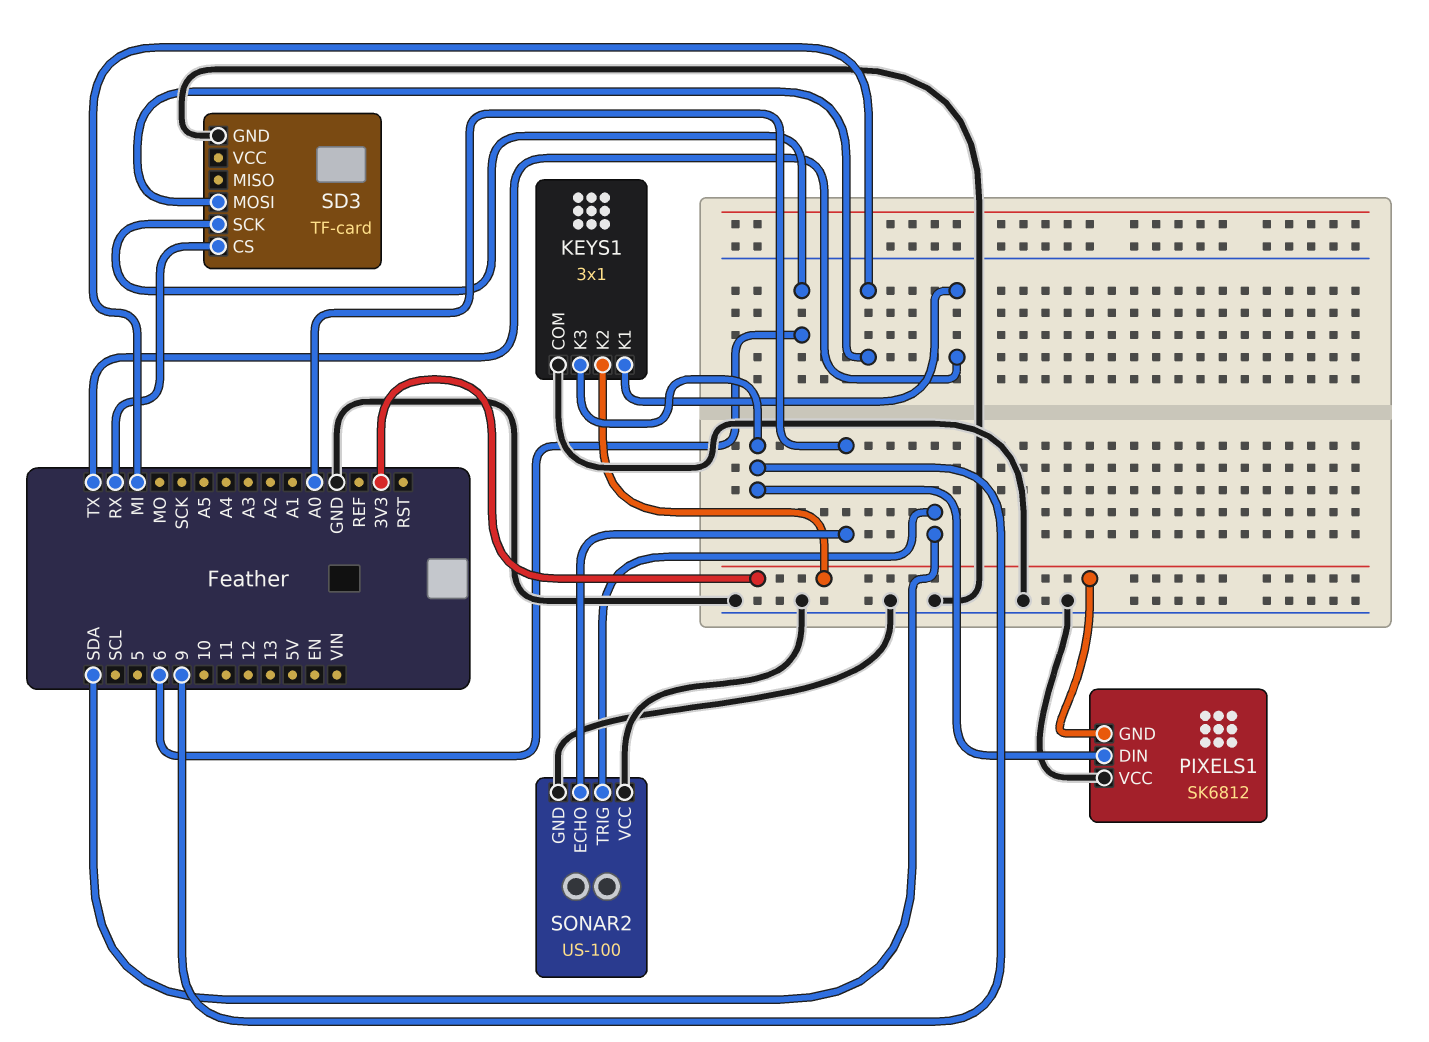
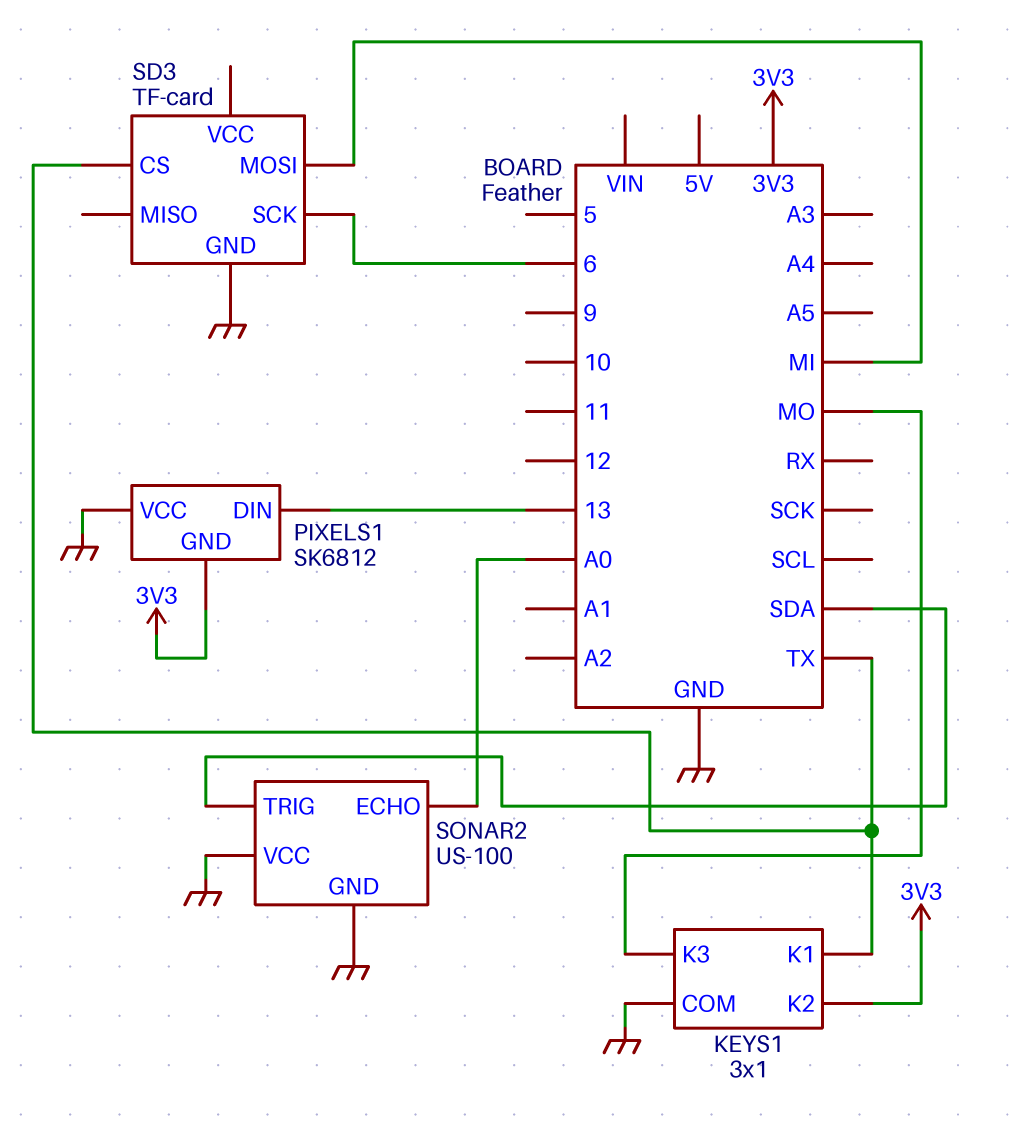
KEYS1 pin K3: 9 -> MO
PIXELS1 pin DIN: 9 -> 13
SD3 pin CS: RX -> TX

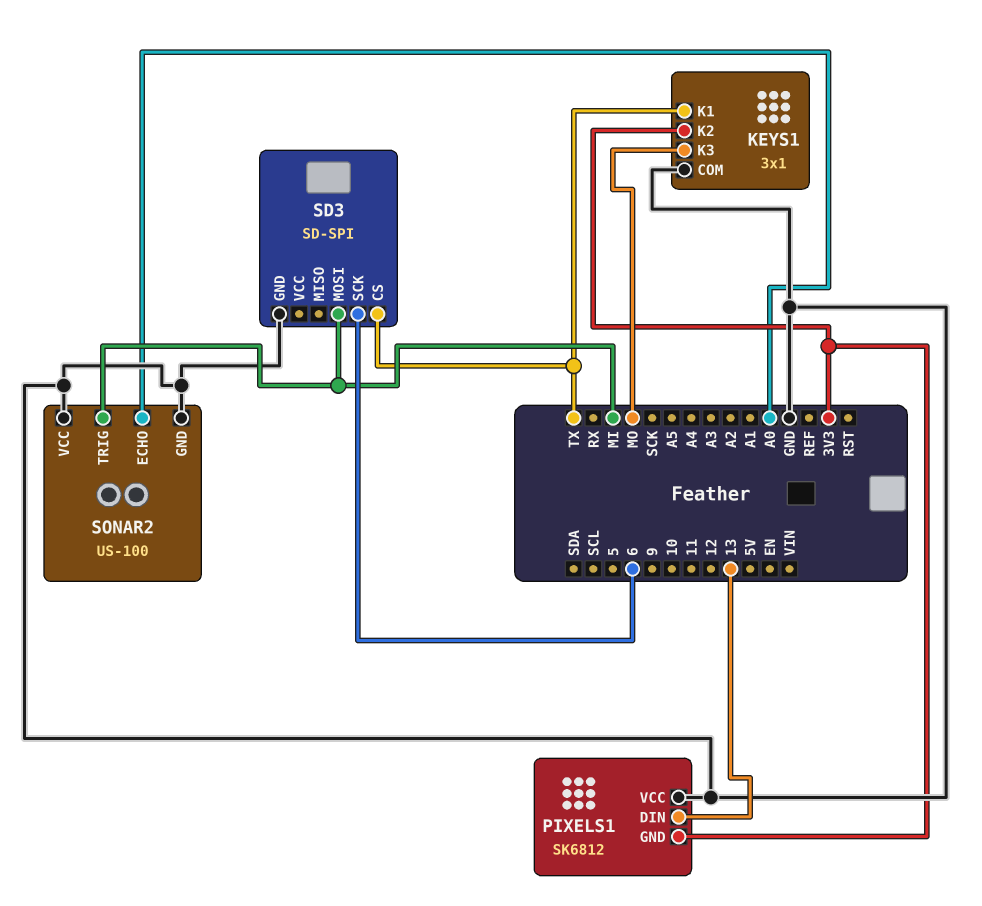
SD3: TF-card -> SD-SPI
SONAR2 pin TRIG: SDA -> MI

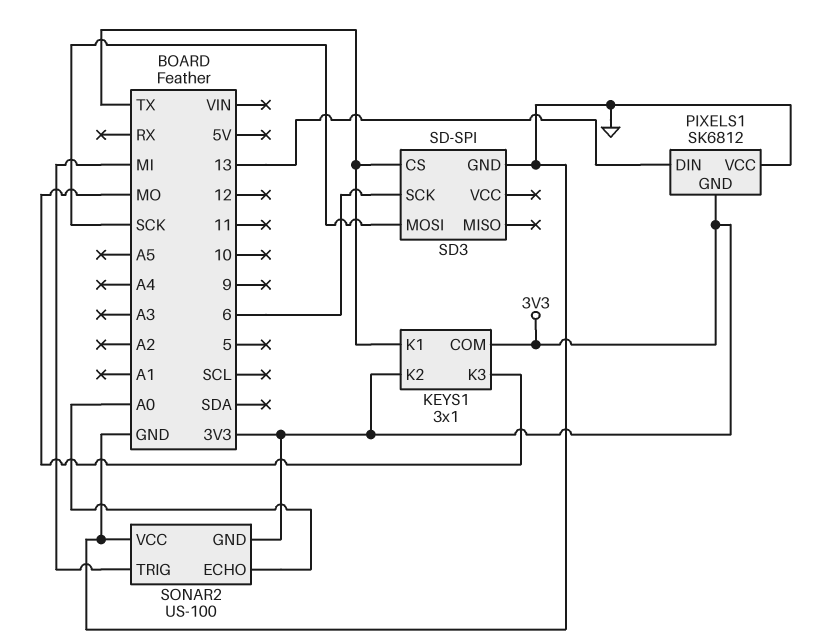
KEYS1 pin COM: GND -> 3V3
SD3 pin MOSI: MI -> SCK
SONAR2 pin GND: GND -> 3V3

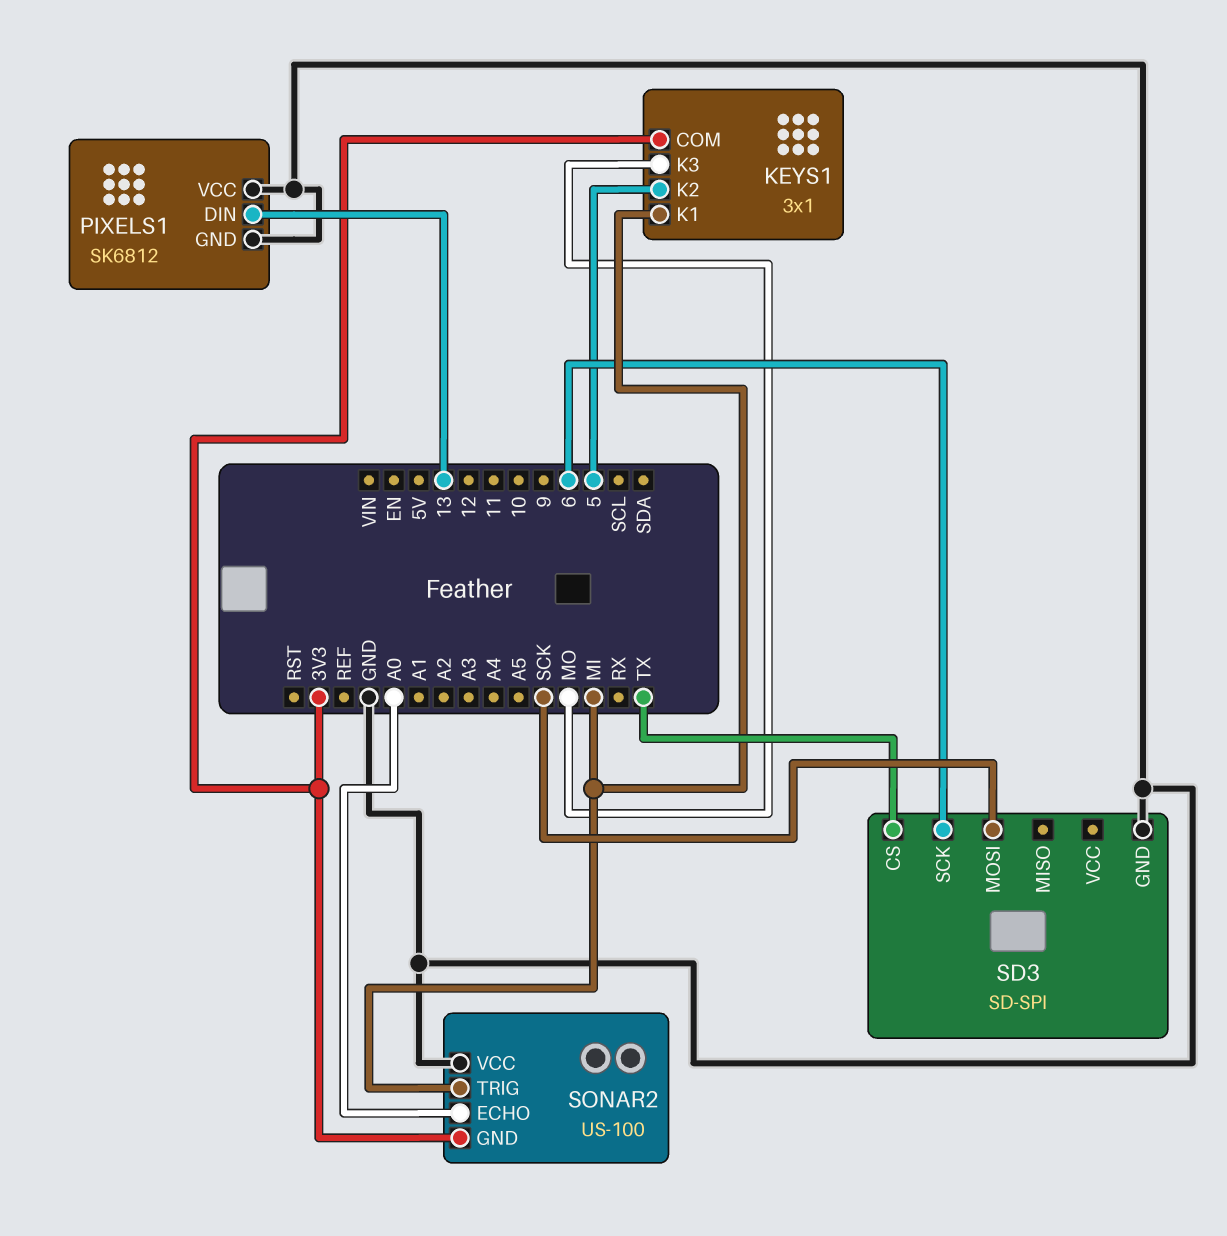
KEYS1 pin K1: TX -> MI
KEYS1 pin K2: 3V3 -> 5
PIXELS1 pin GND: 3V3 -> GND

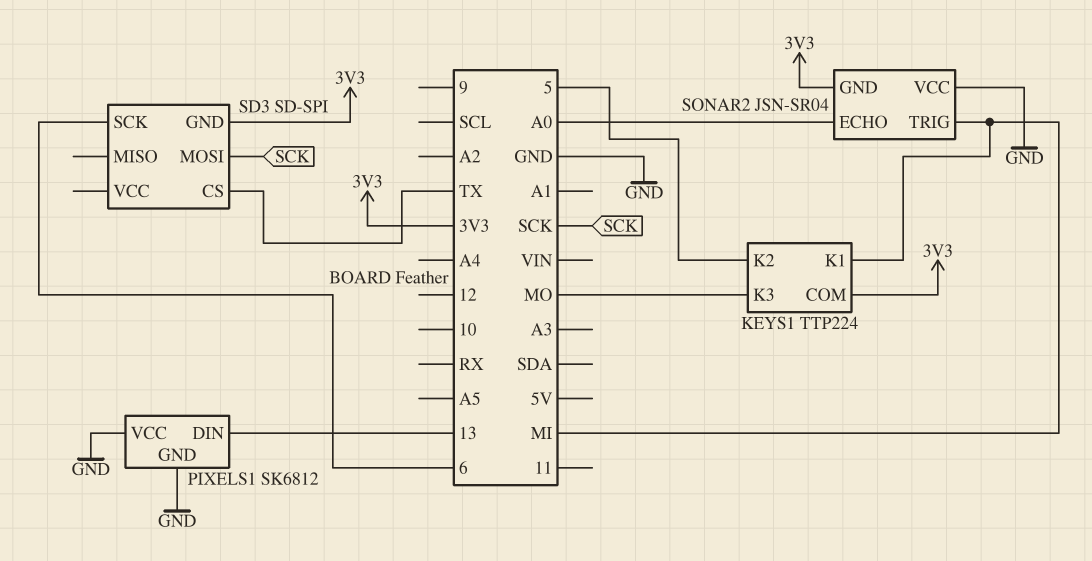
KEYS1: 3x1 -> TTP224
SD3 pin GND: GND -> 3V3
SONAR2: US-100 -> JSN-SR04

